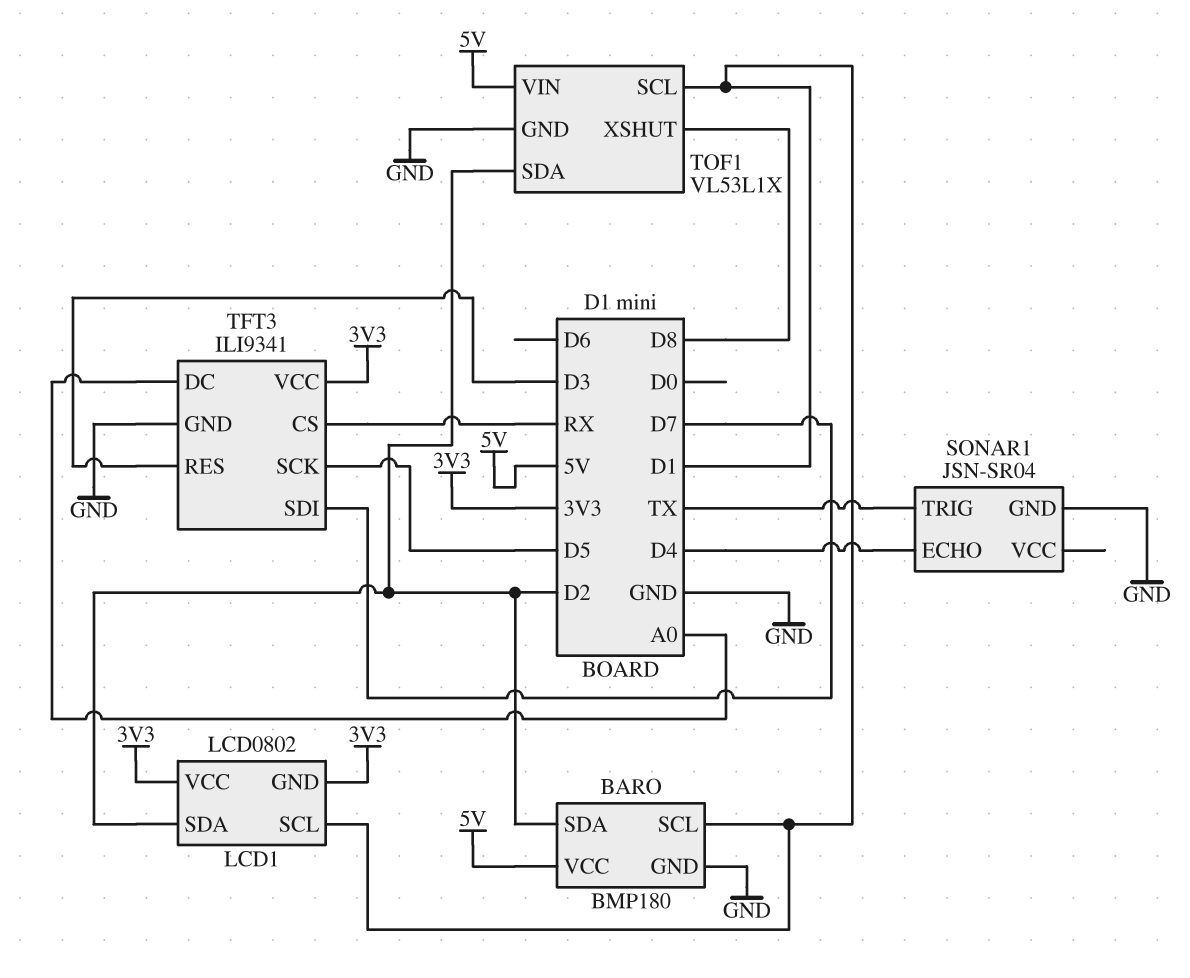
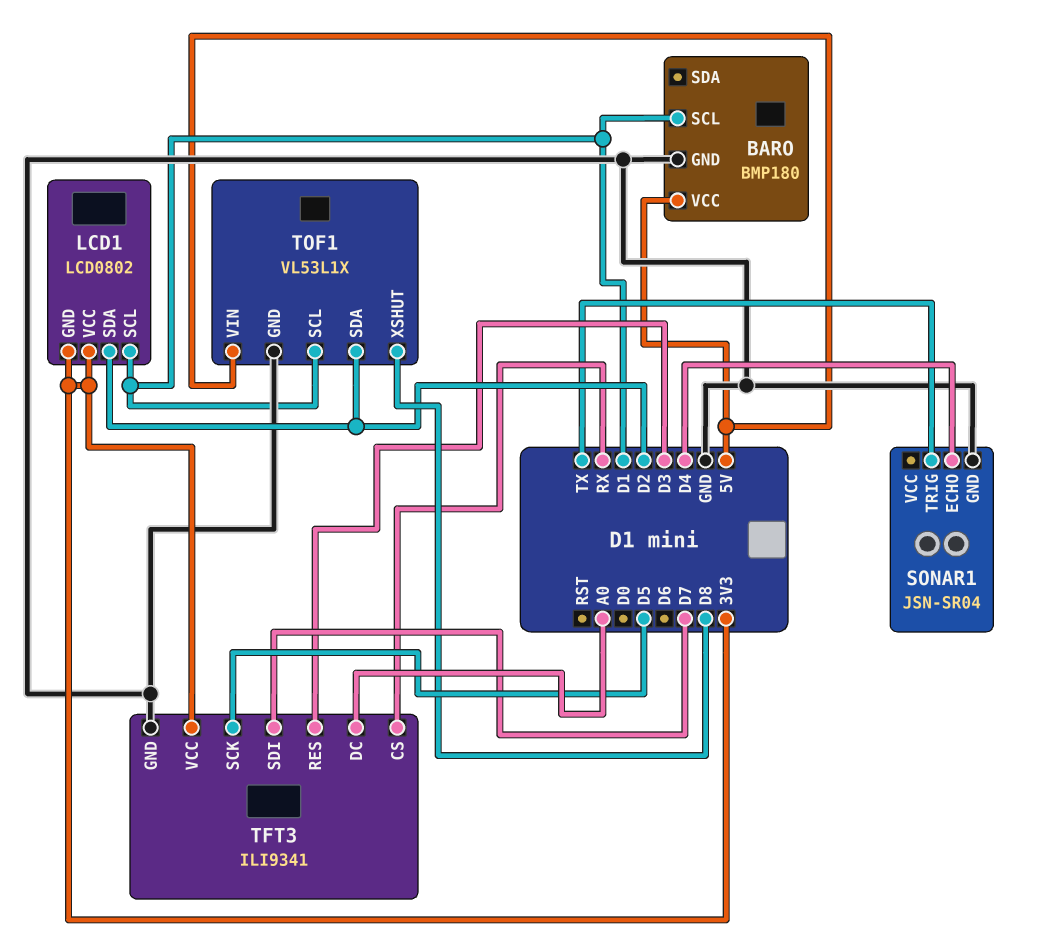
BARO pin SDA: D2 -> none

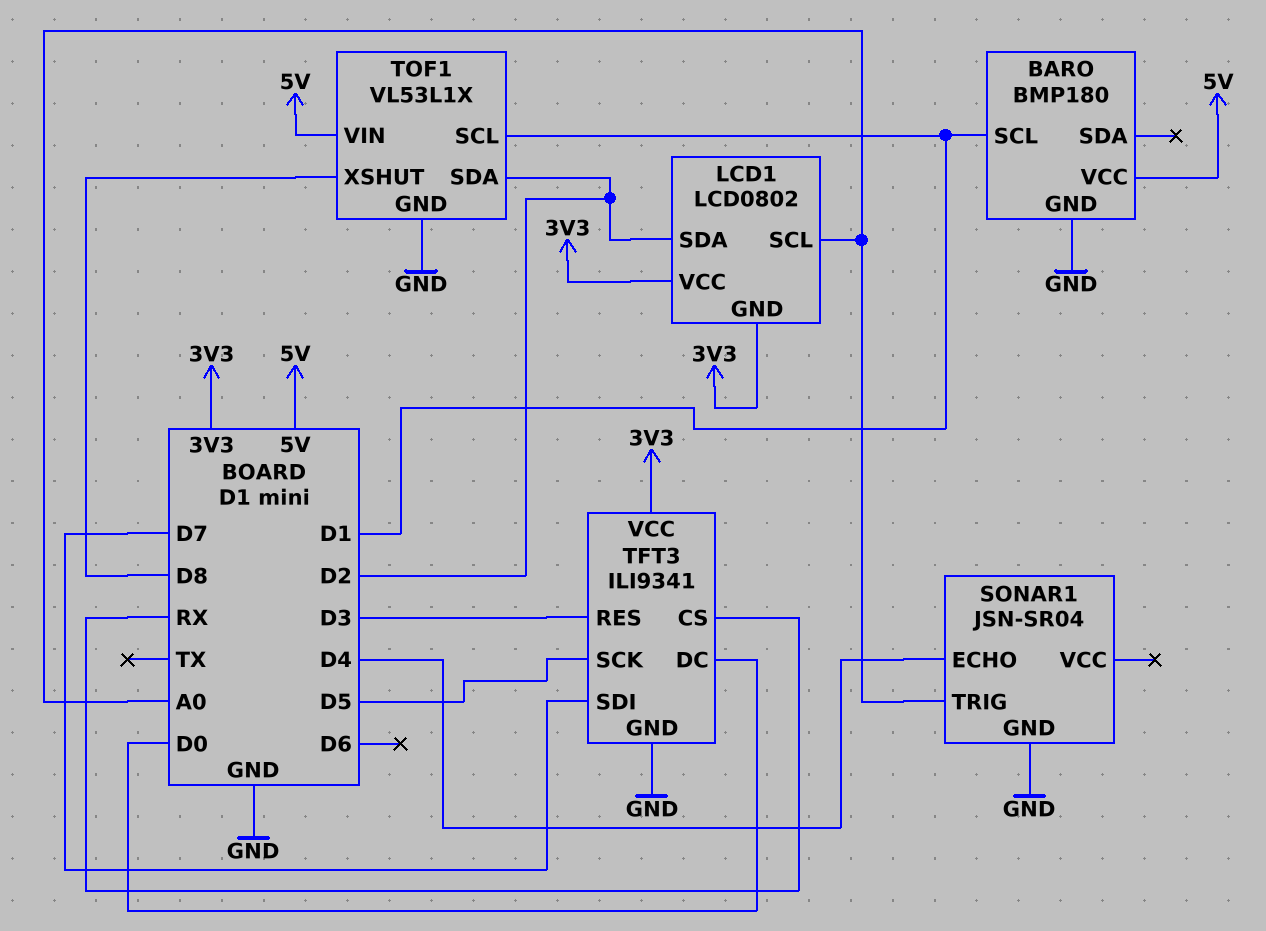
LCD1 pin SCL: D1 -> A0
SONAR1 pin TRIG: TX -> A0
TFT3 pin DC: A0 -> D0

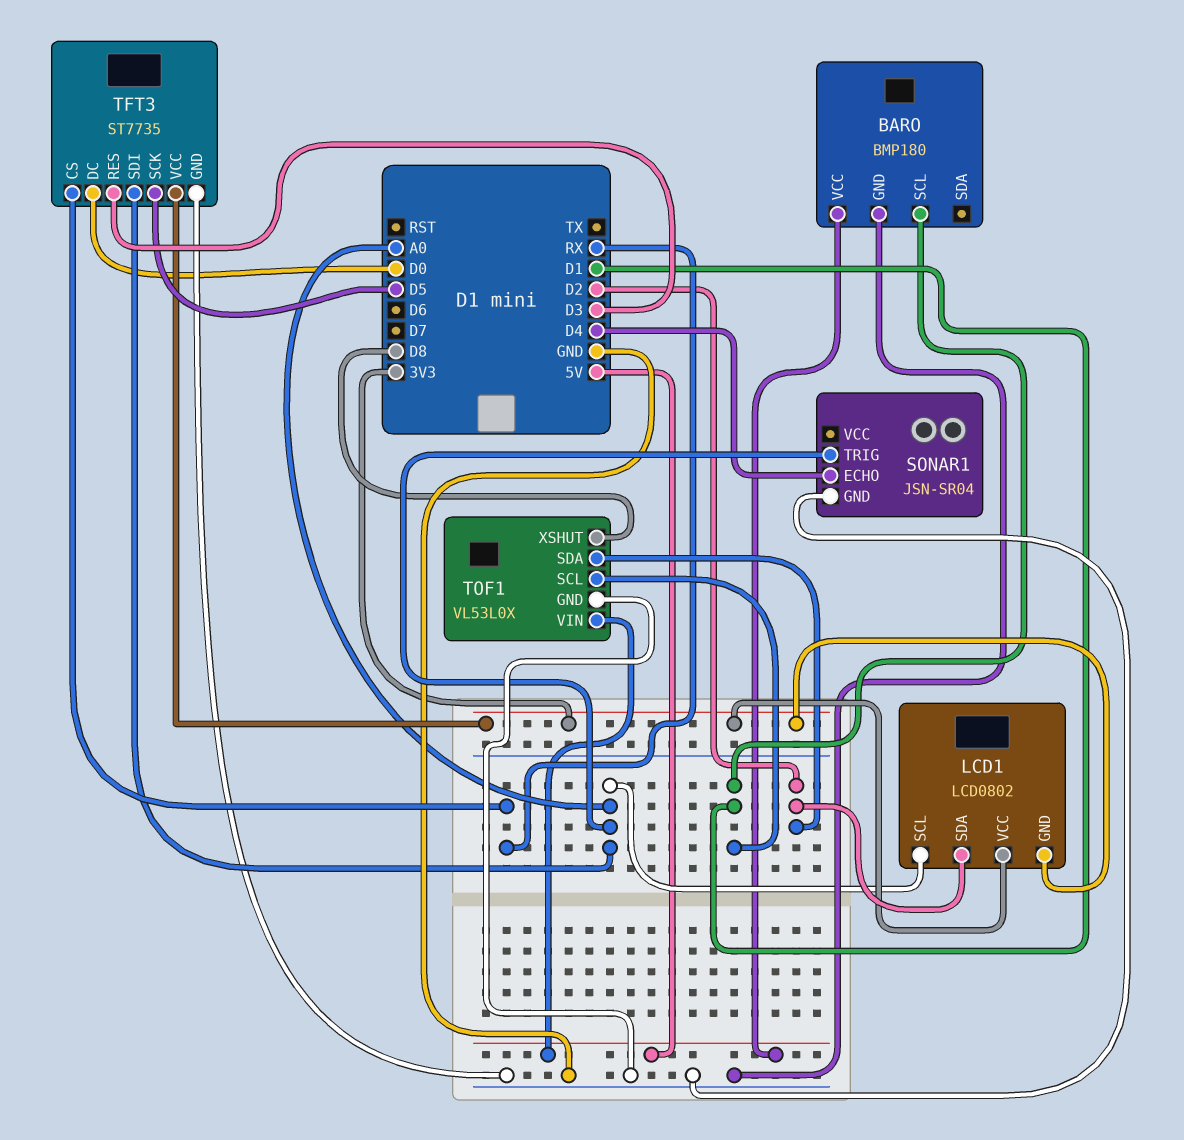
TFT3: ILI9341 -> ST7735
TFT3 pin SDI: D7 -> A0
TOF1: VL53L1X -> VL53L0X

